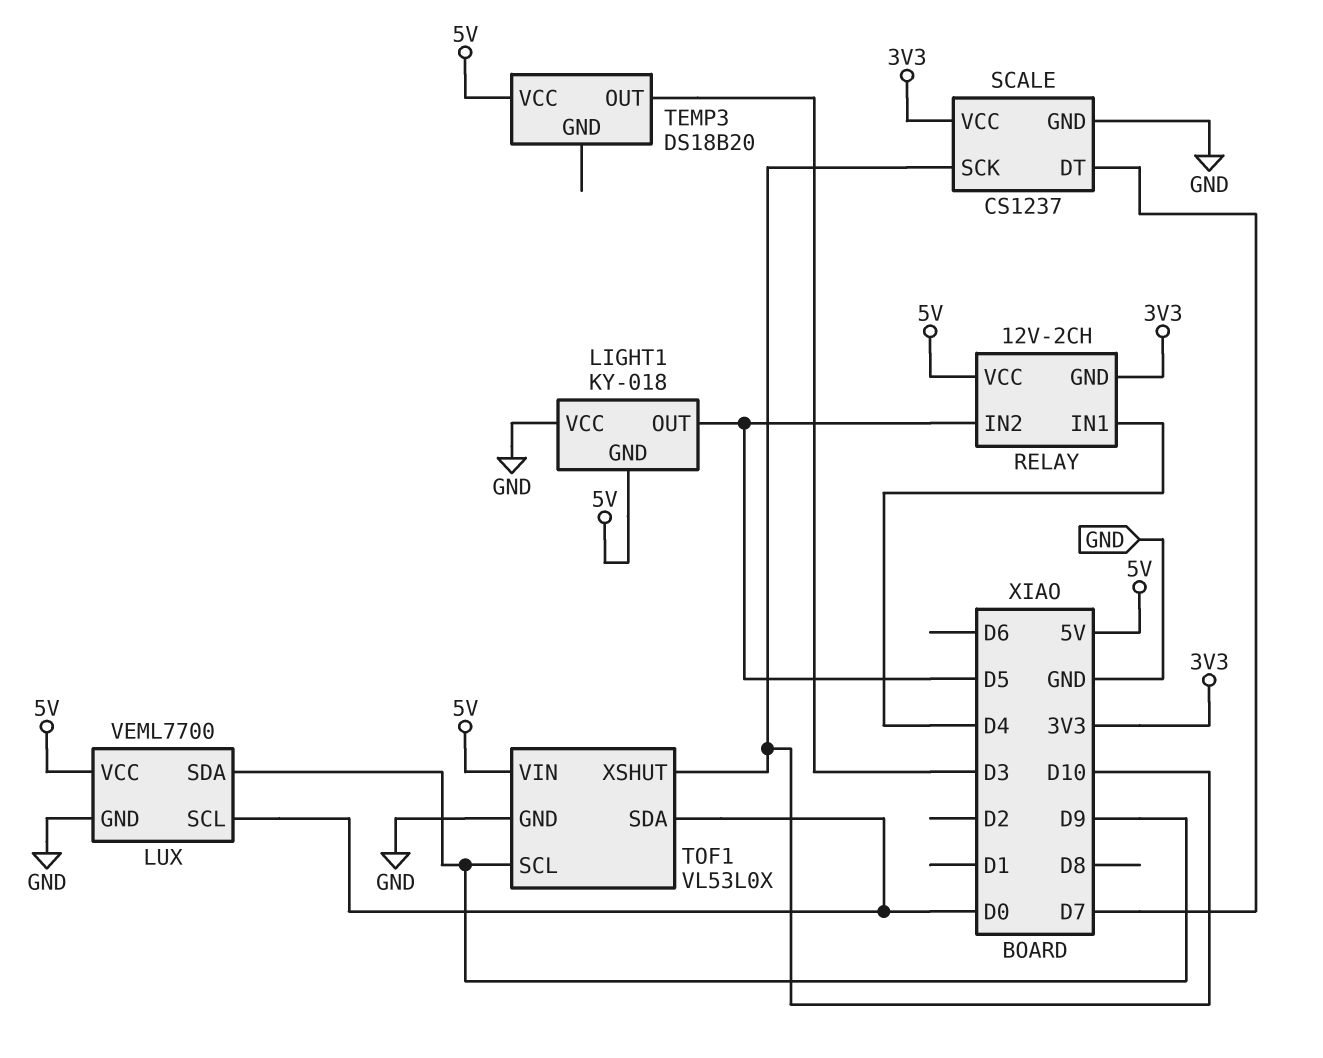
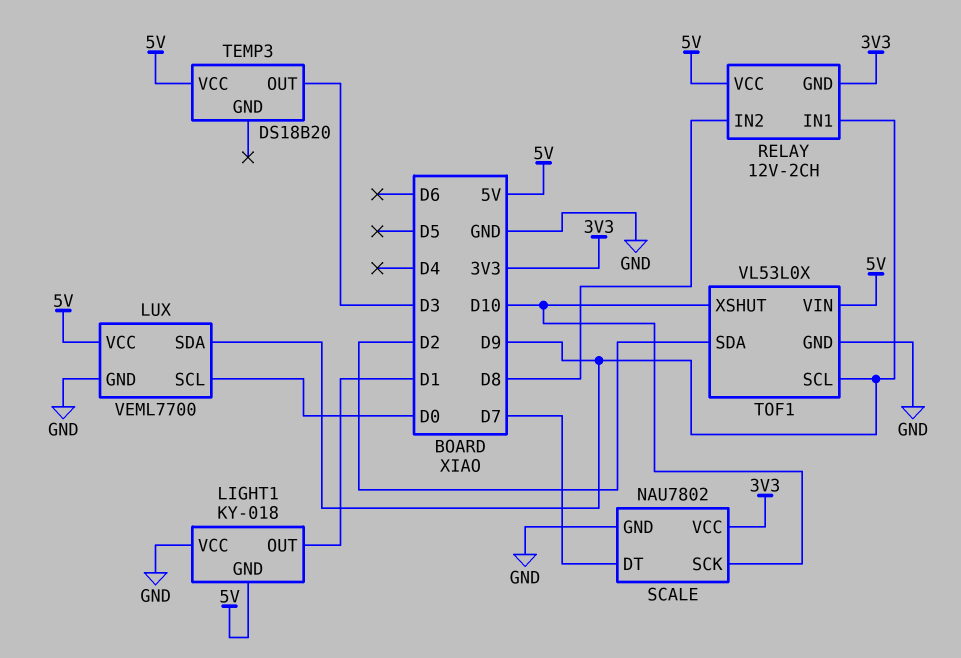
LIGHT1 pin OUT: D5 -> D1
RELAY pin IN1: D4 -> D9
RELAY pin IN2: D5 -> D8
SCALE: CS1237 -> NAU7802
TOF1 pin SDA: D0 -> D2

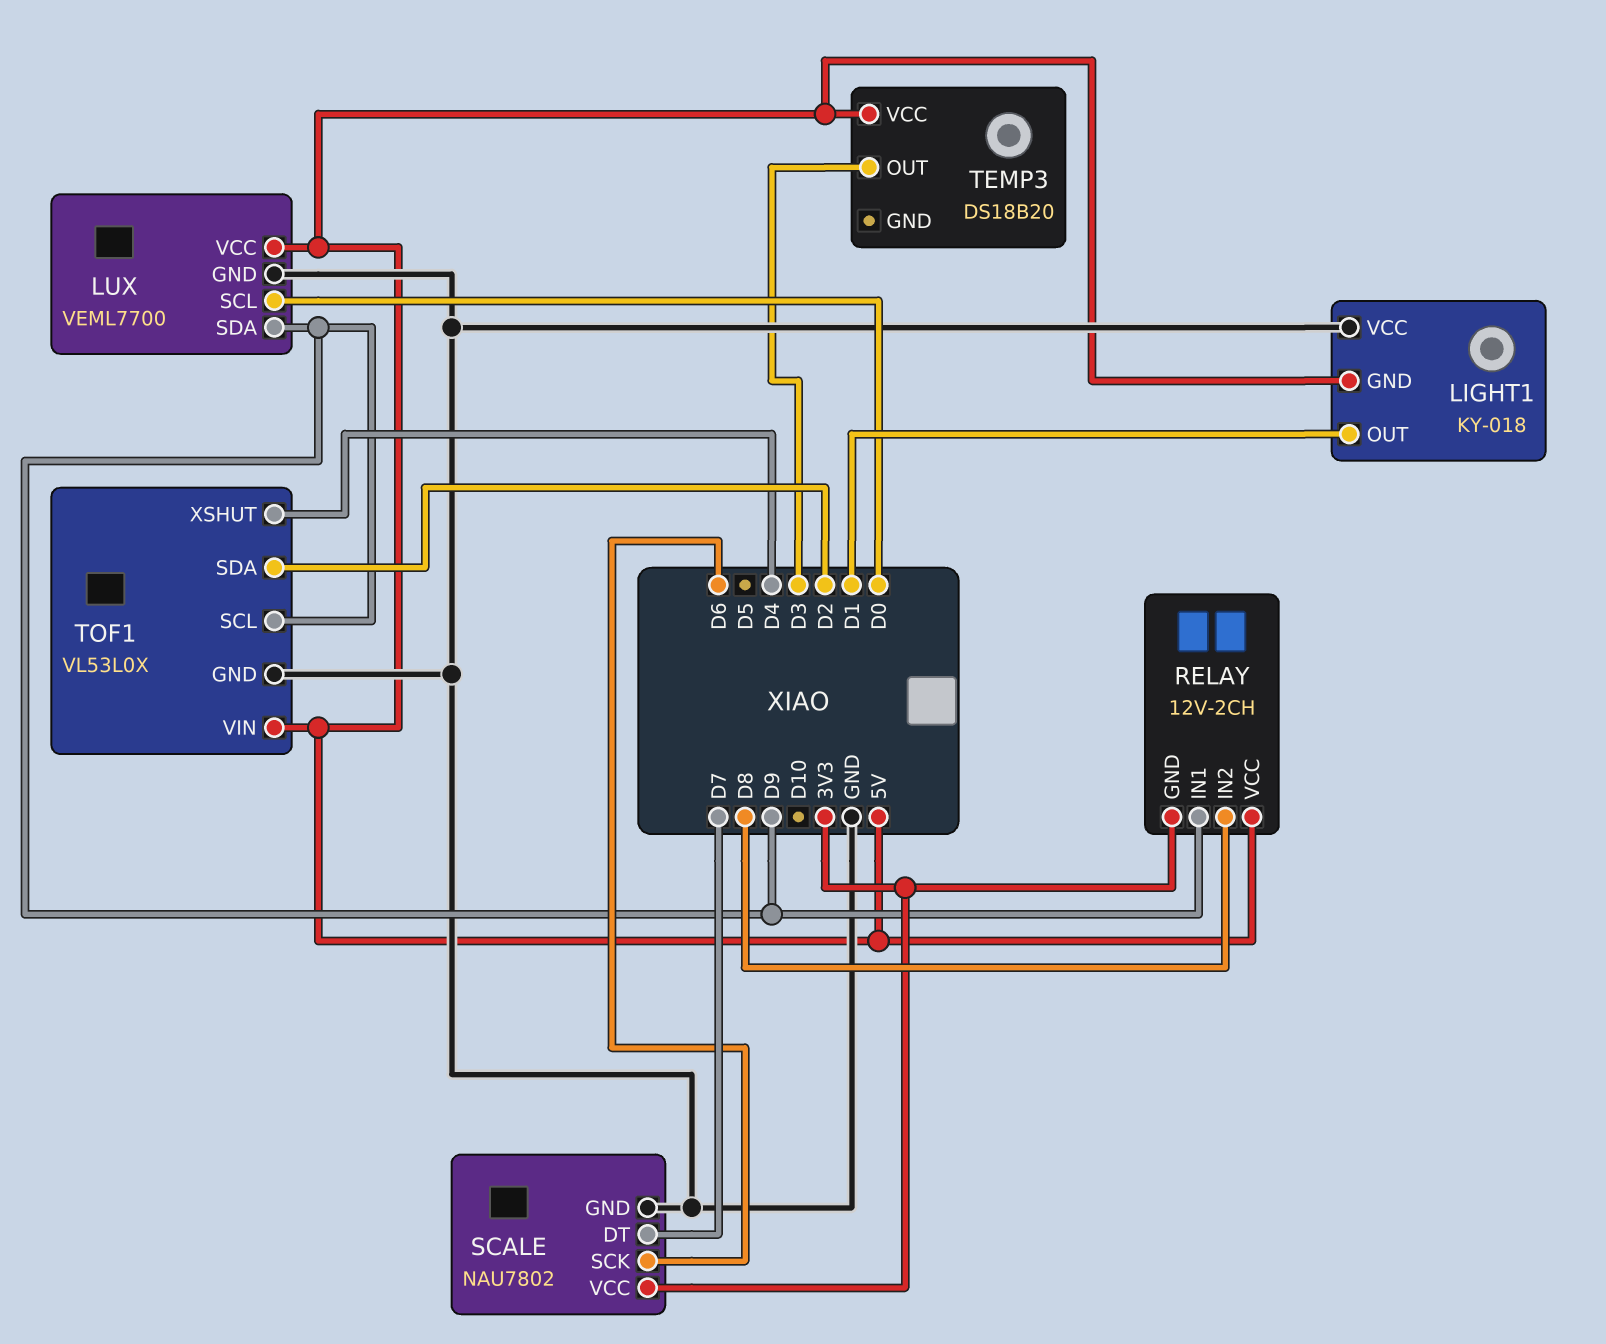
SCALE pin SCK: D10 -> D6
TOF1 pin XSHUT: D10 -> D4

